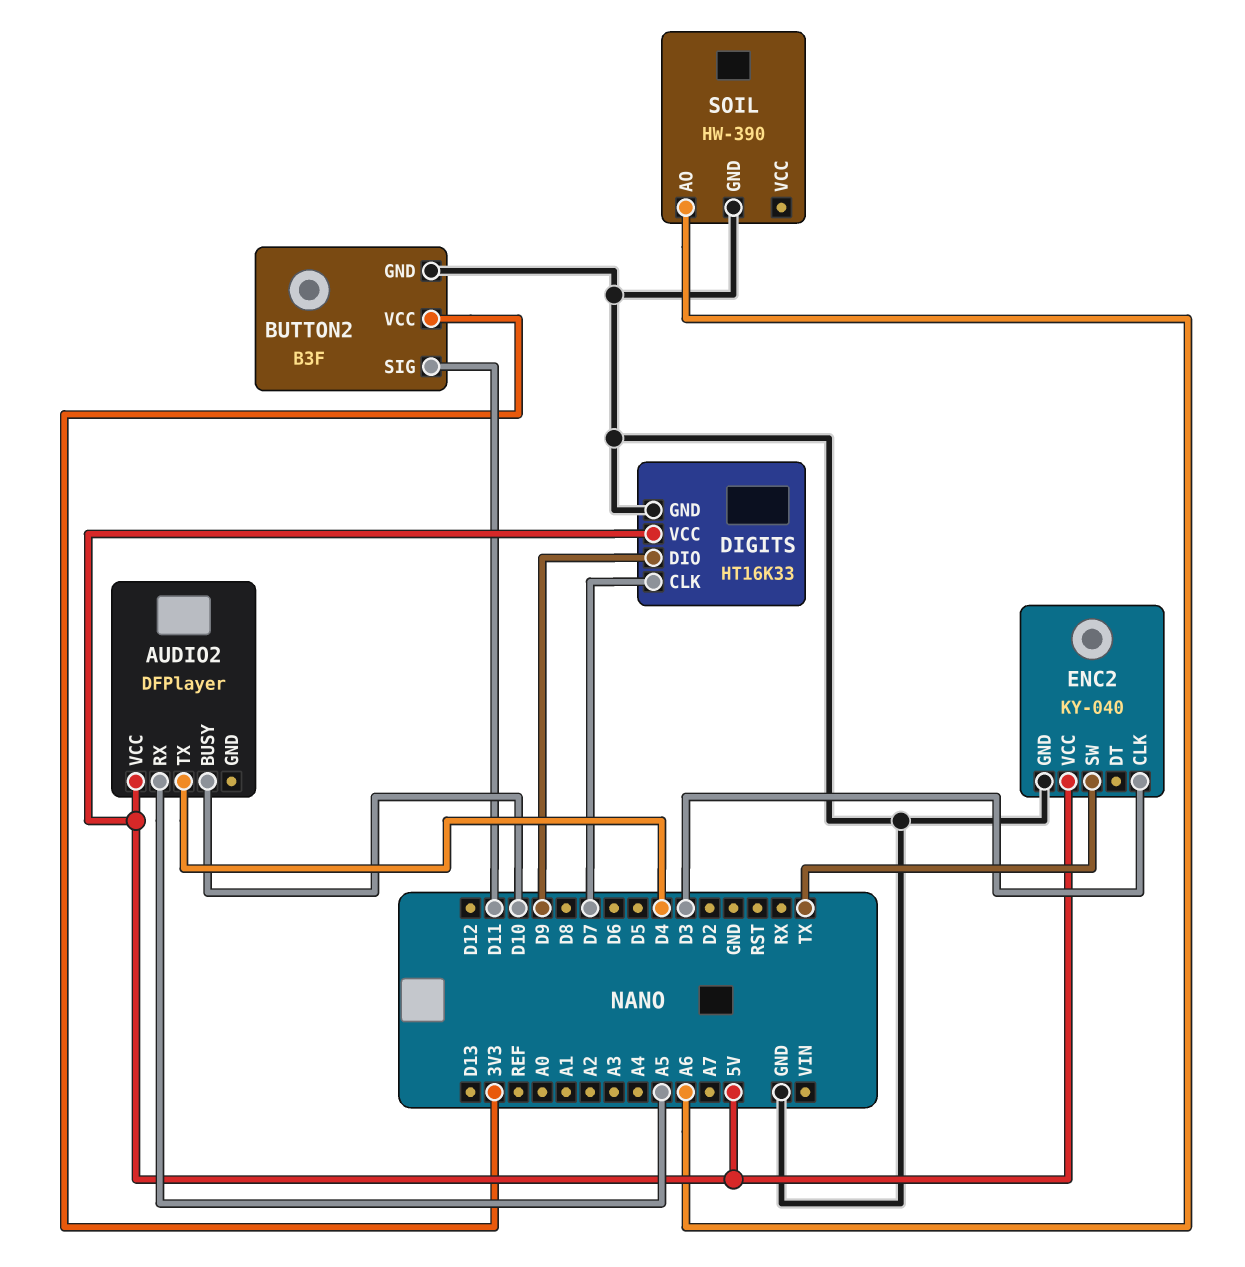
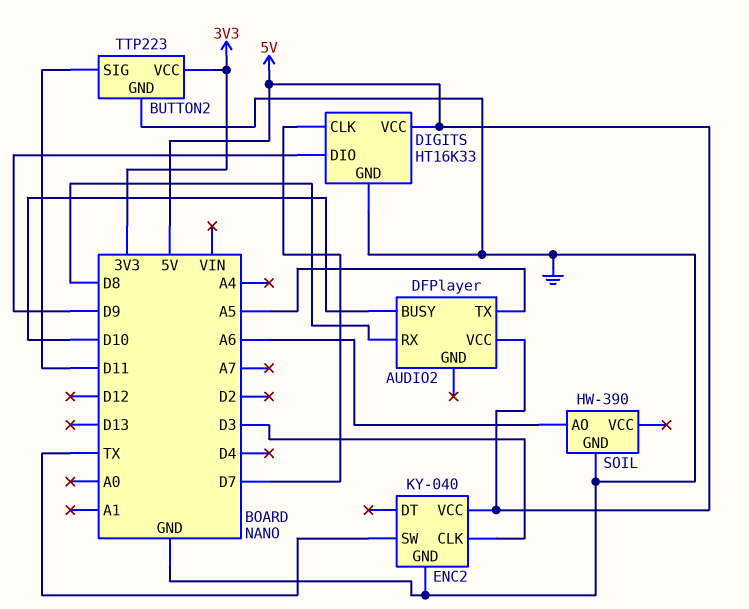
AUDIO2 pin RX: A5 -> D8
AUDIO2 pin TX: D4 -> A5
BUTTON2: B3F -> TTP223

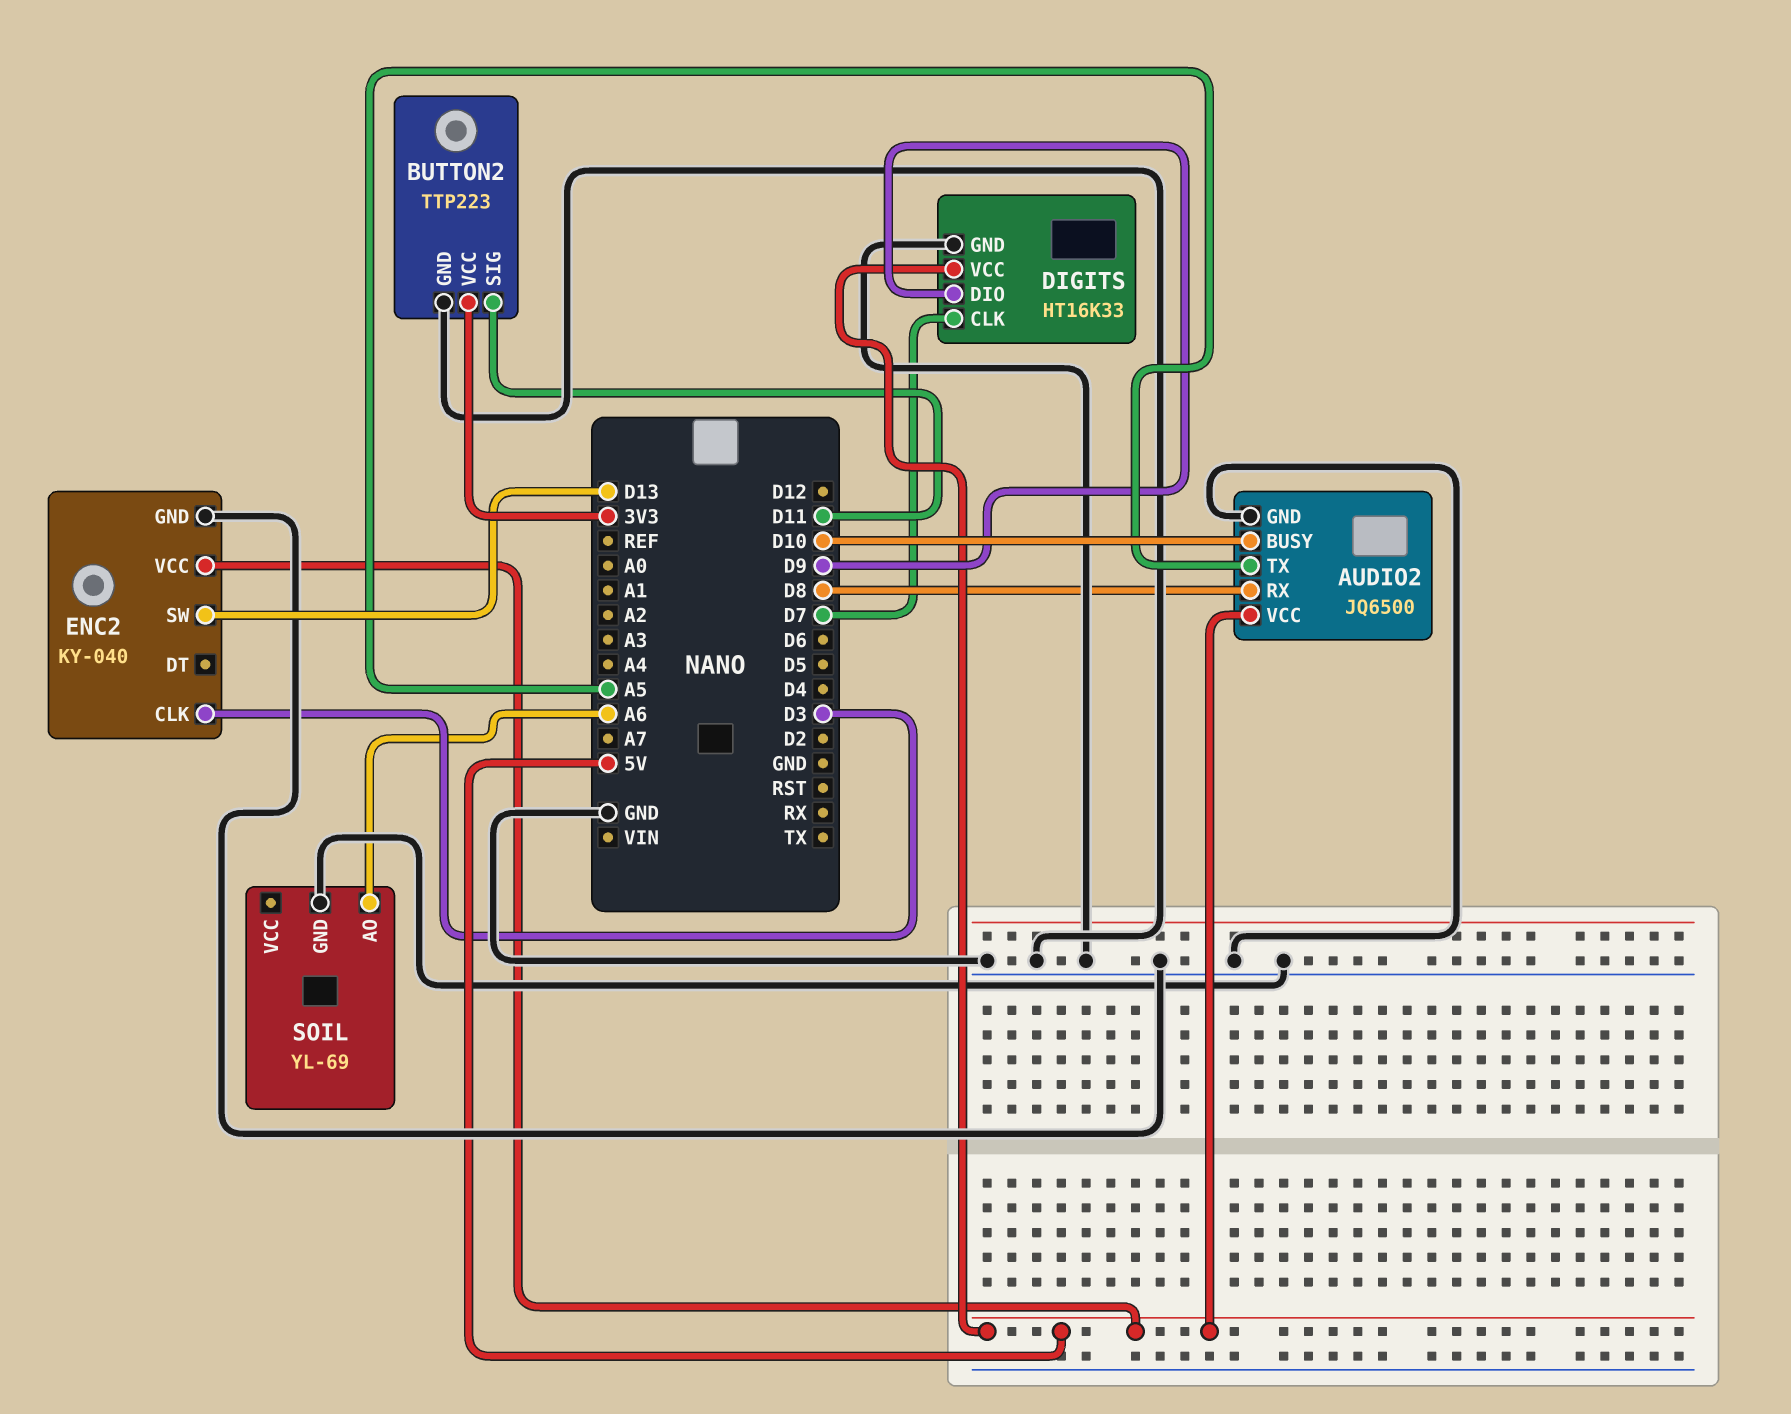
AUDIO2: DFPlayer -> JQ6500
AUDIO2 pin GND: none -> GND
ENC2 pin SW: TX -> D13
SOIL: HW-390 -> YL-69

